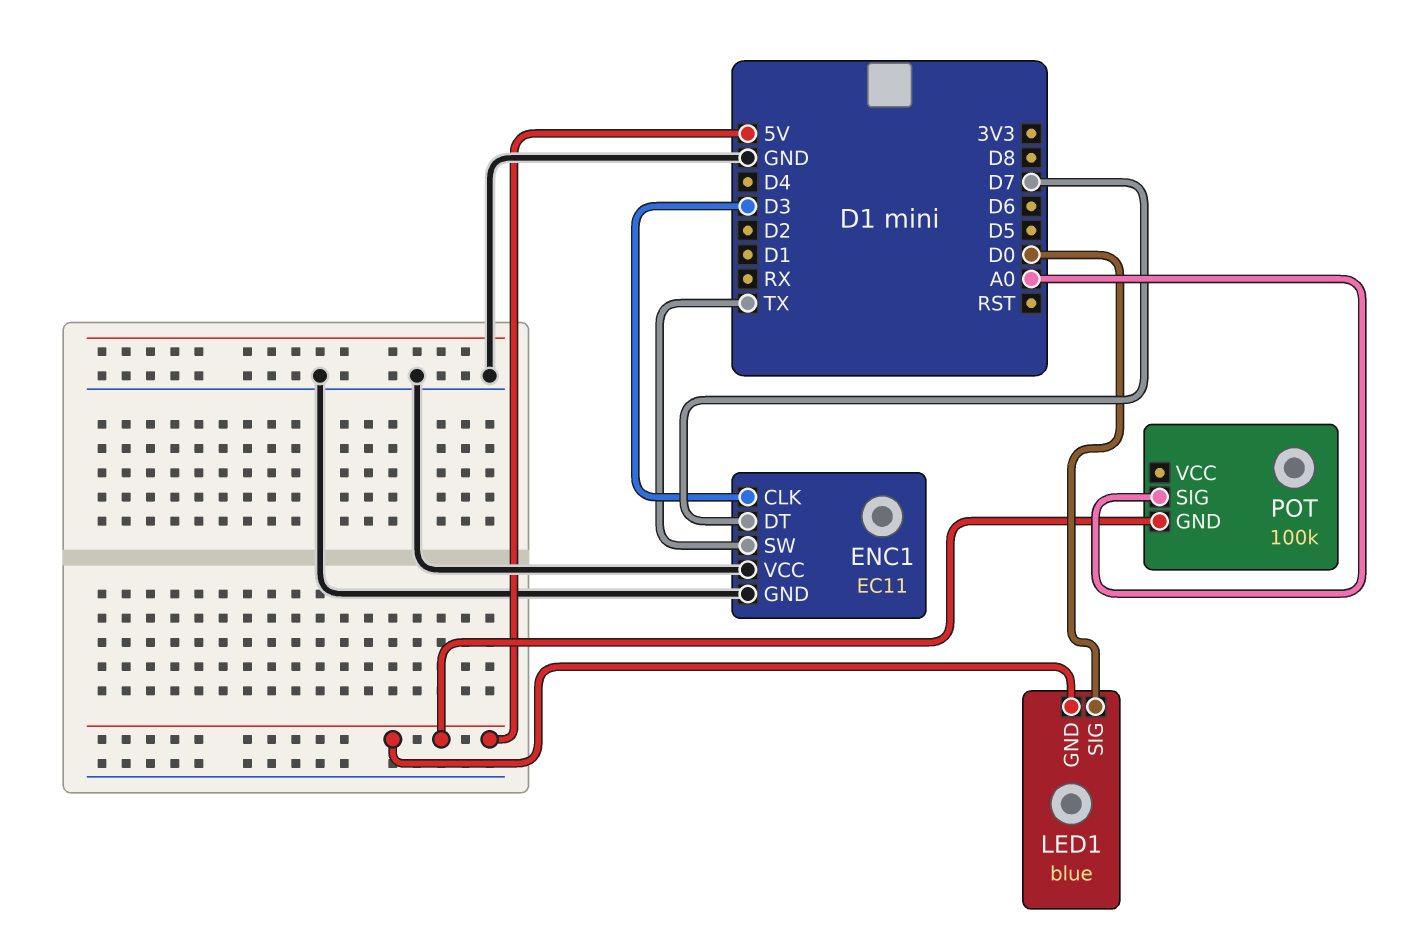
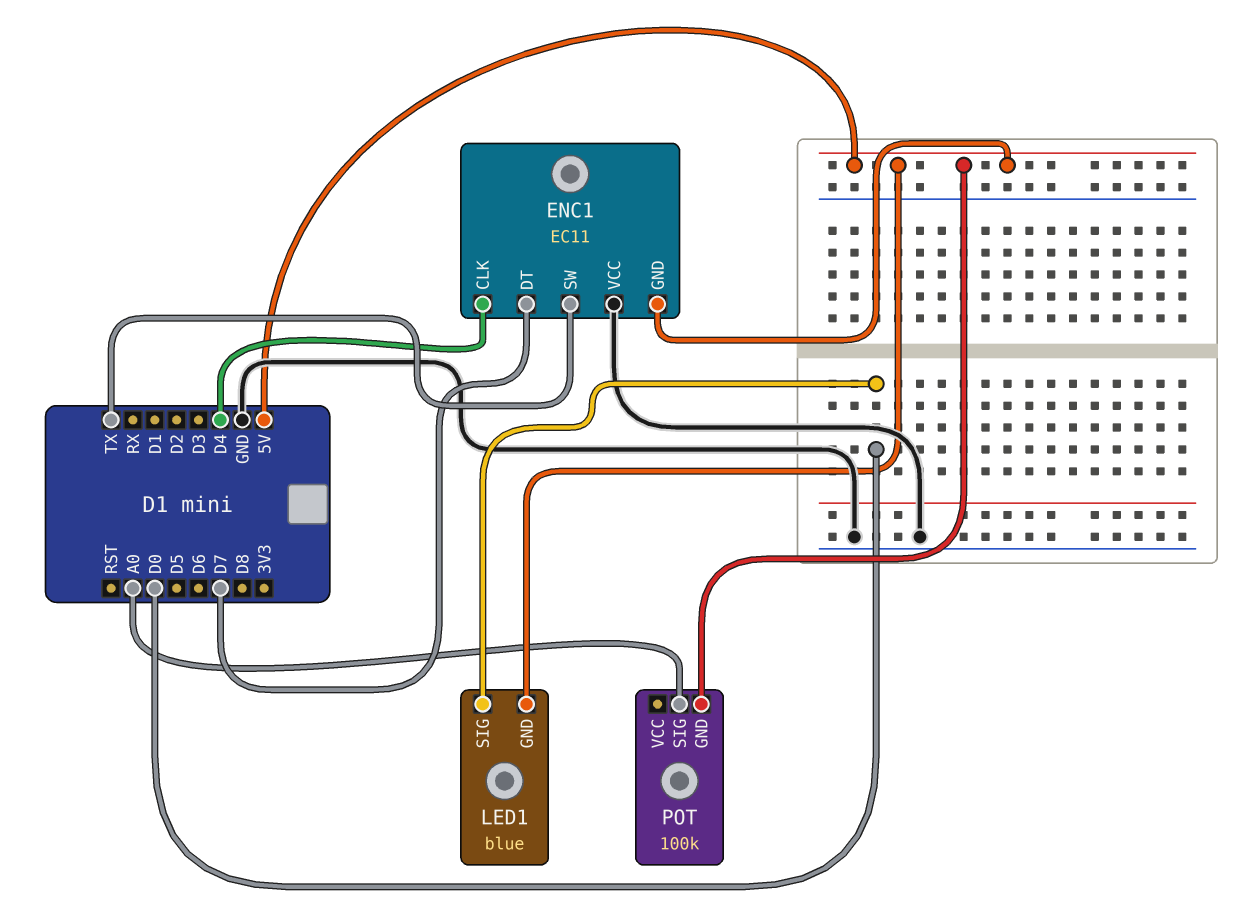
ENC1 pin CLK: D3 -> D4
ENC1 pin GND: GND -> 5V

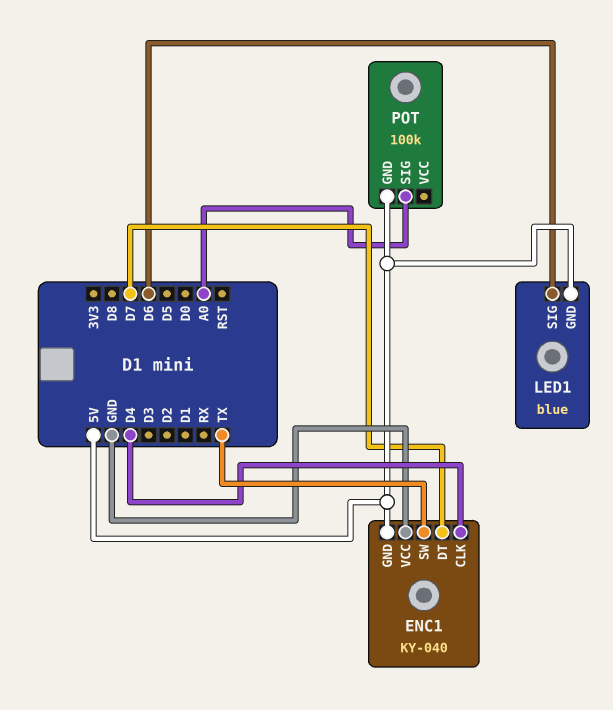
ENC1: EC11 -> KY-040
LED1 pin SIG: D0 -> D6

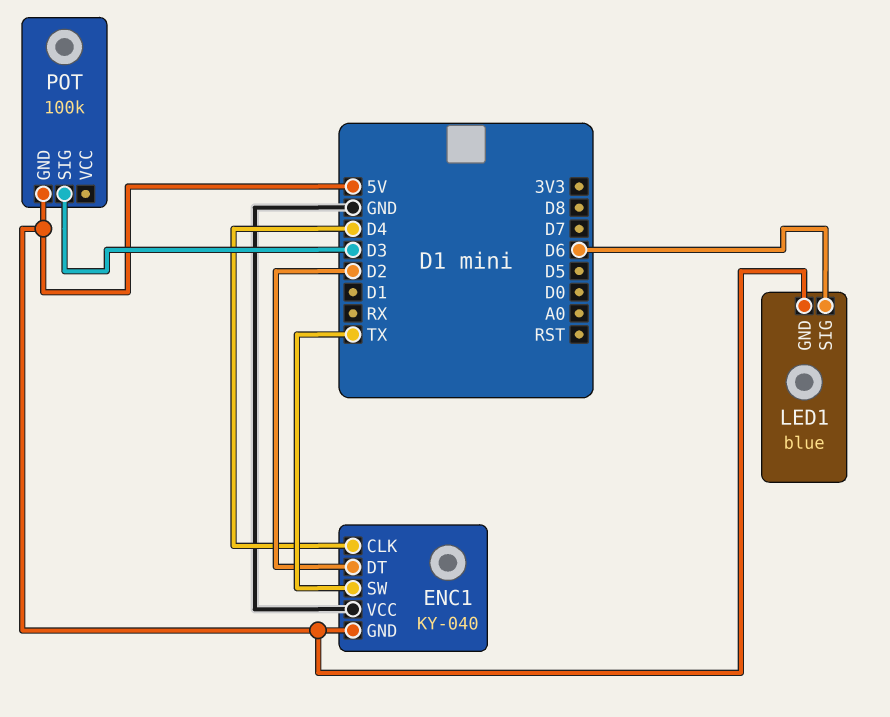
ENC1 pin DT: D7 -> D2
POT pin SIG: A0 -> D3

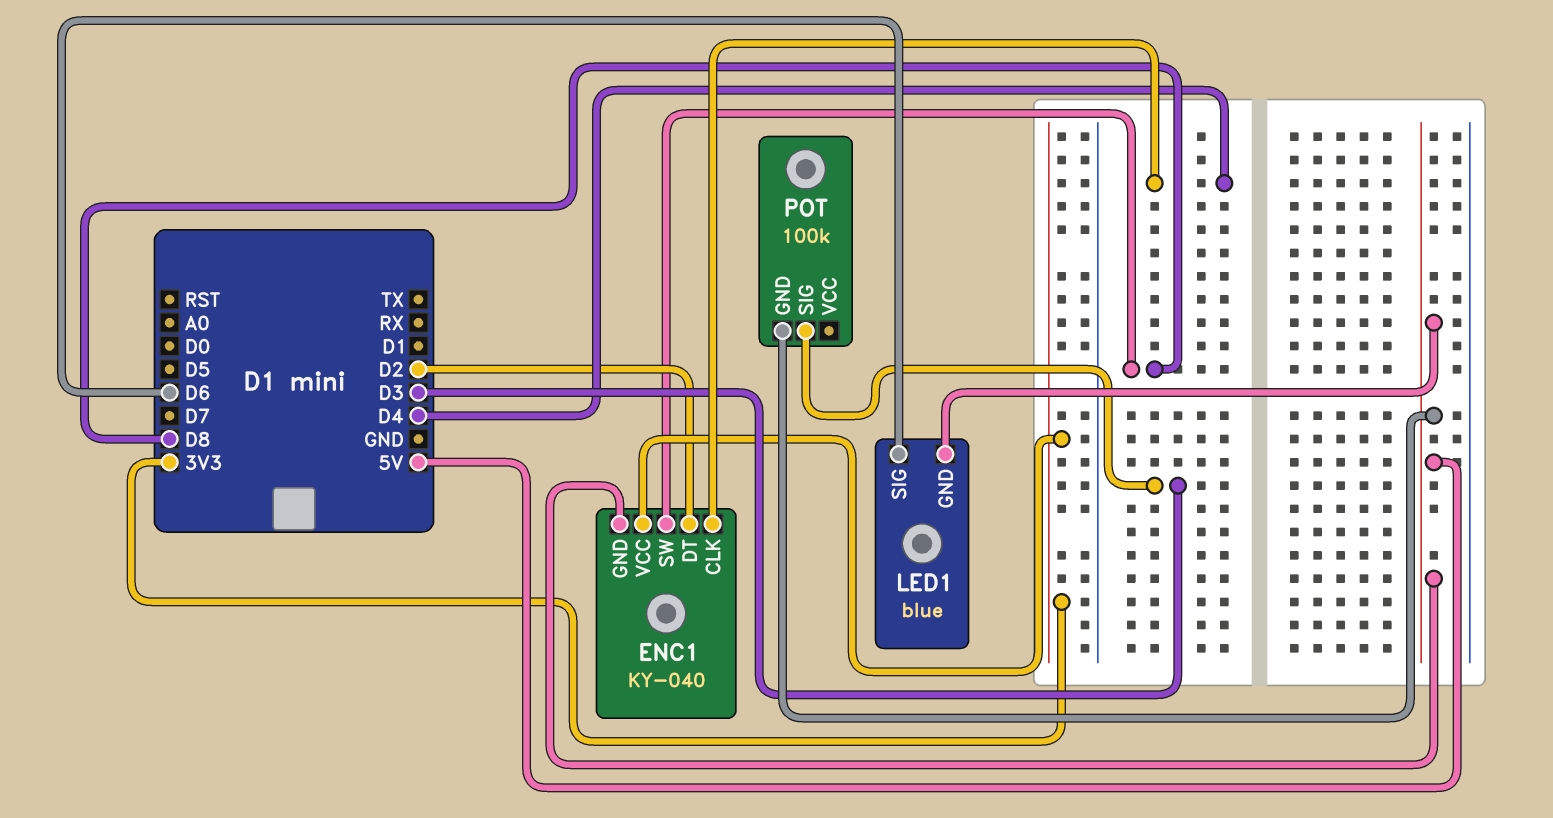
ENC1 pin SW: TX -> D8
ENC1 pin VCC: GND -> 3V3

